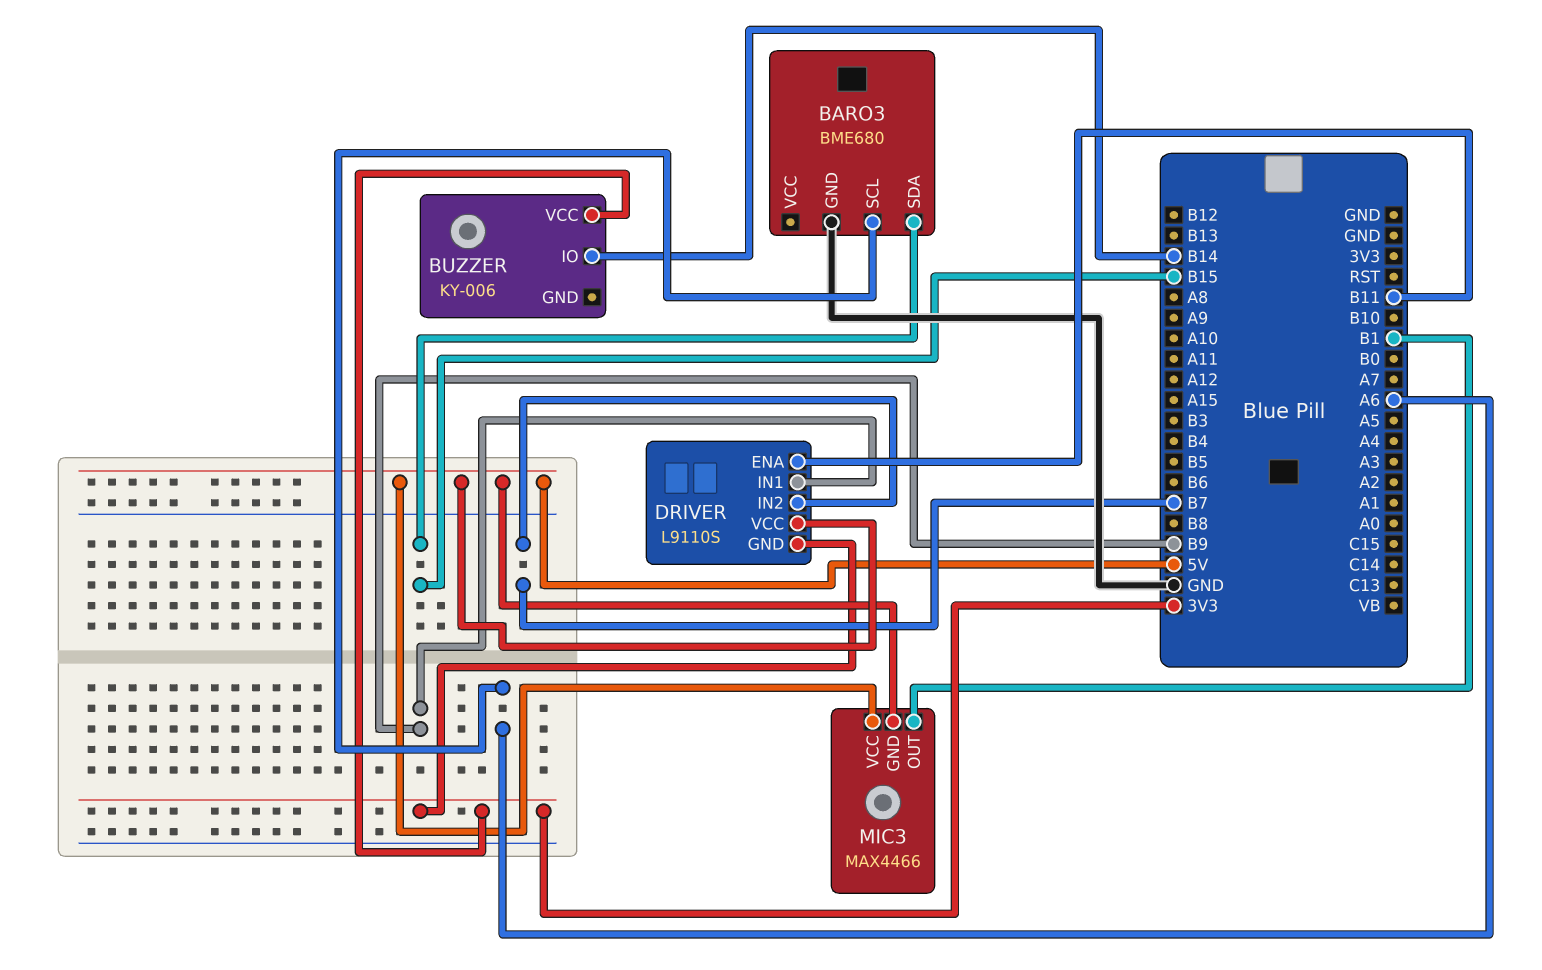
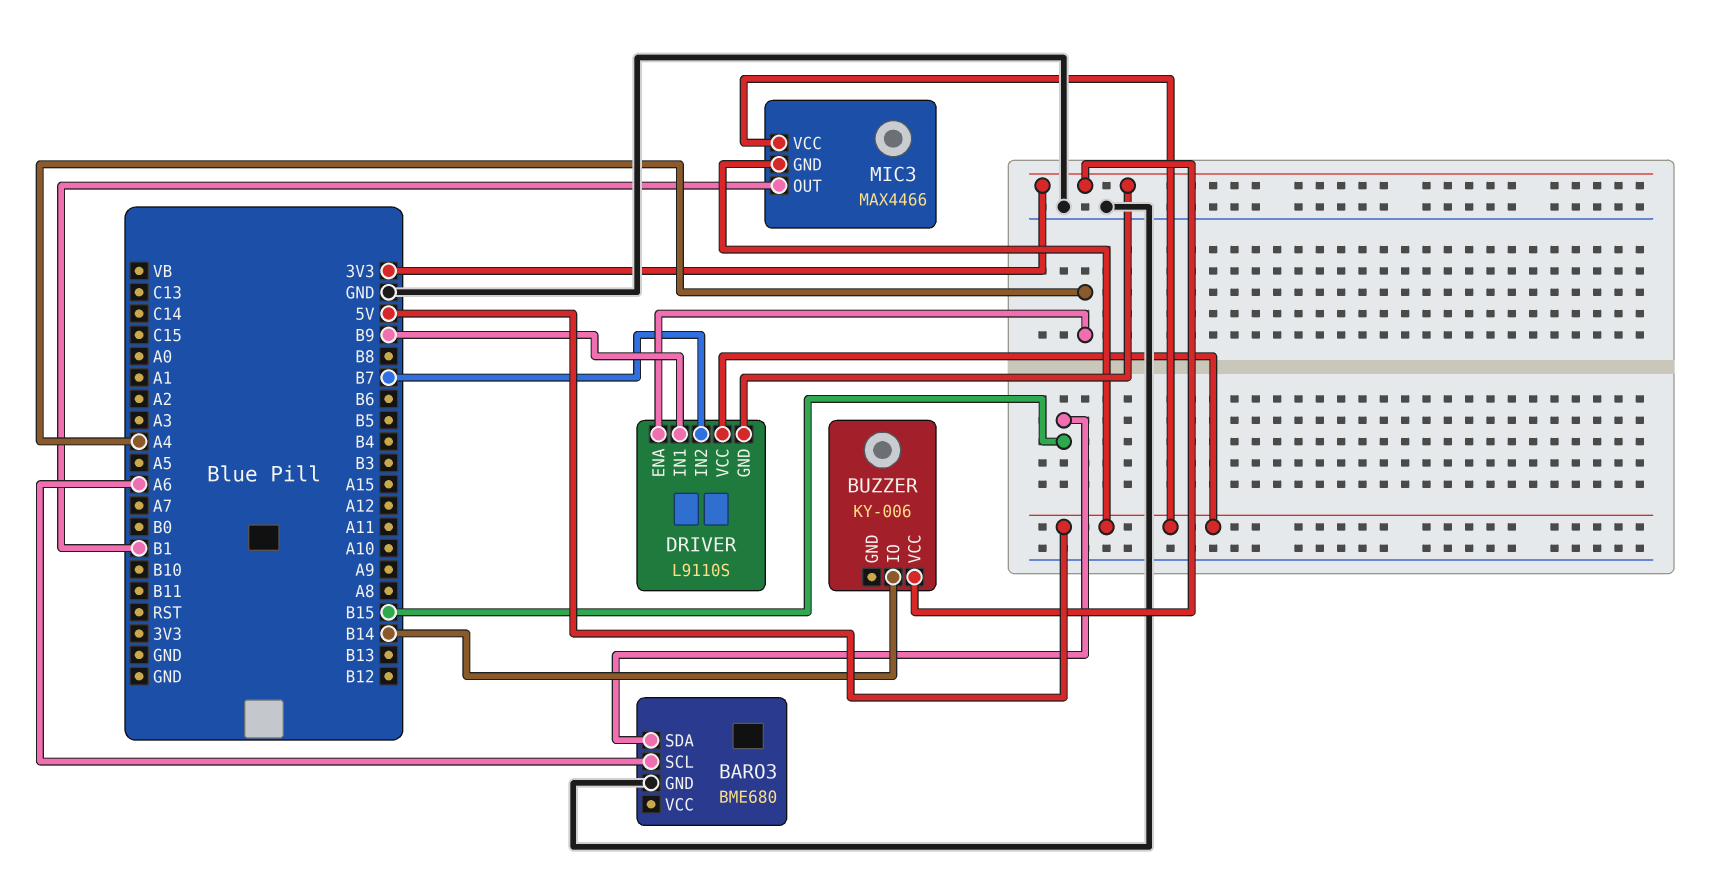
DRIVER pin ENA: B11 -> A4

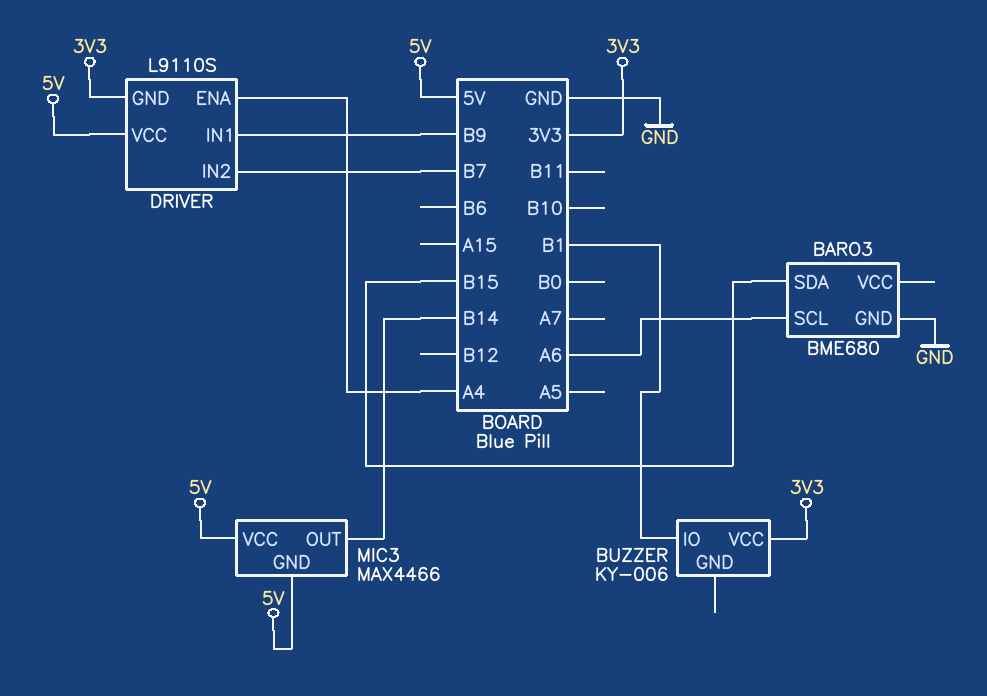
BUZZER pin IO: B14 -> B1
MIC3 pin OUT: B1 -> B14

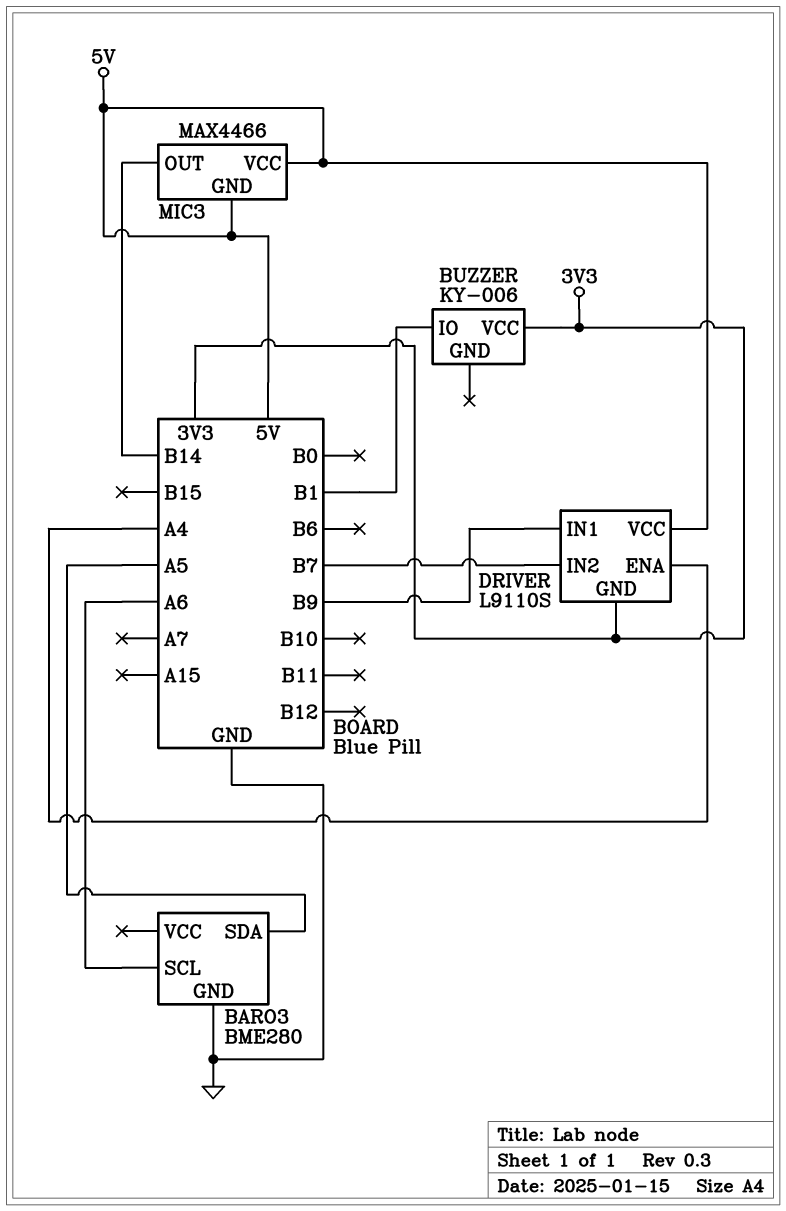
BARO3: BME680 -> BME280
BARO3 pin SDA: B15 -> A5

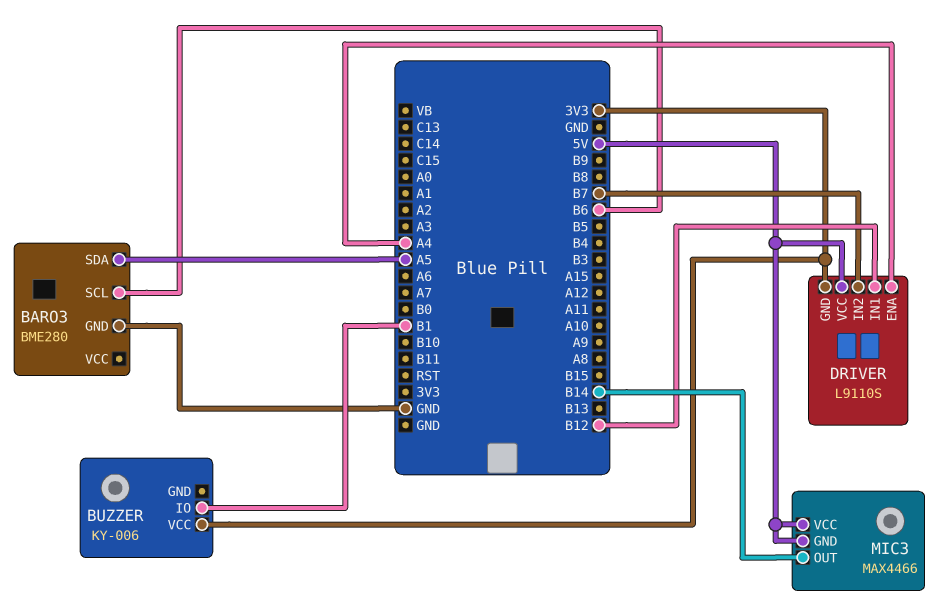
BARO3 pin SCL: A6 -> B6
DRIVER pin IN1: B9 -> B12

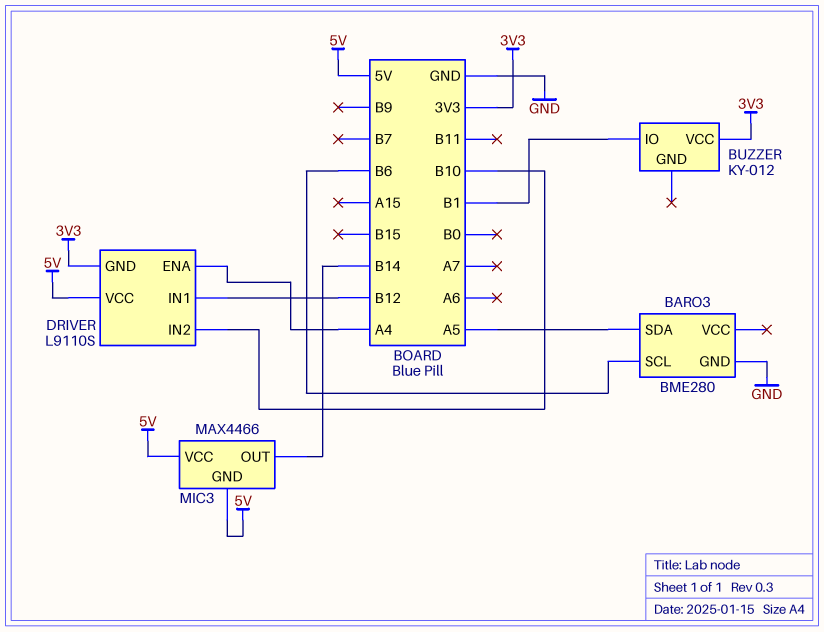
BUZZER: KY-006 -> KY-012
DRIVER pin IN2: B7 -> B10

